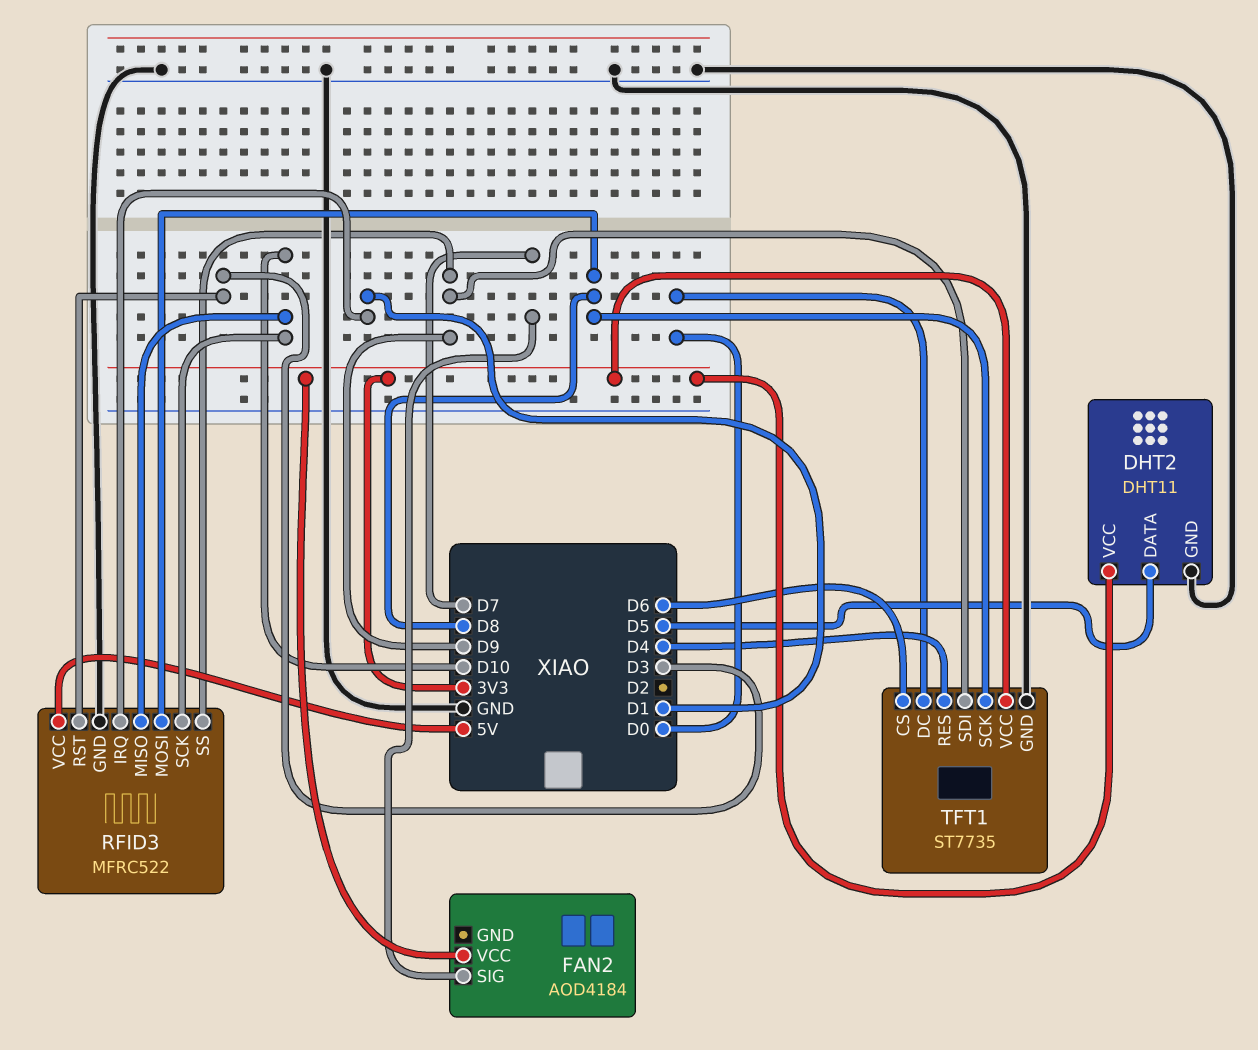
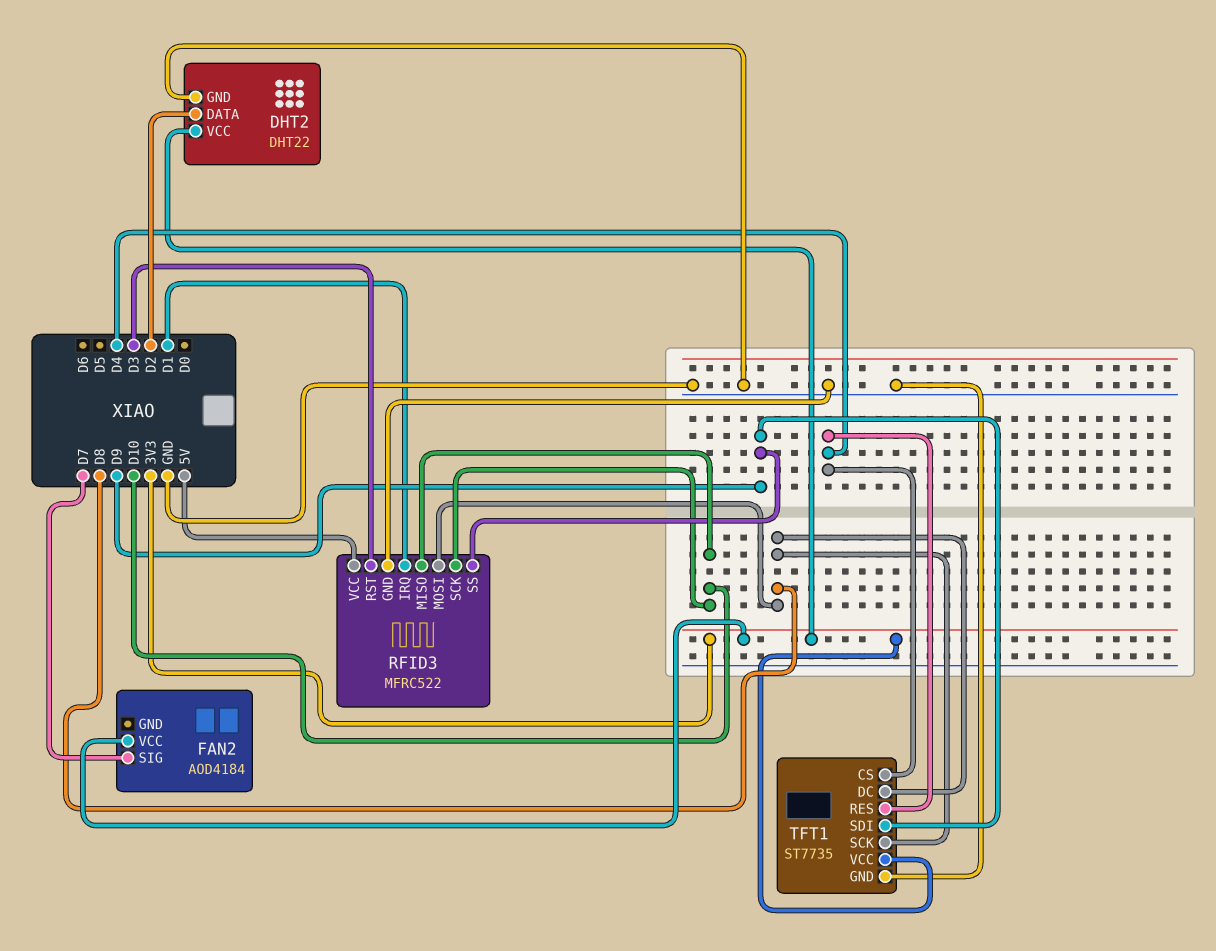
DHT2: DHT11 -> DHT22
DHT2 pin DATA: D5 -> D2
TFT1 pin CS: D6 -> D4
TFT1 pin DC: D0 -> D8

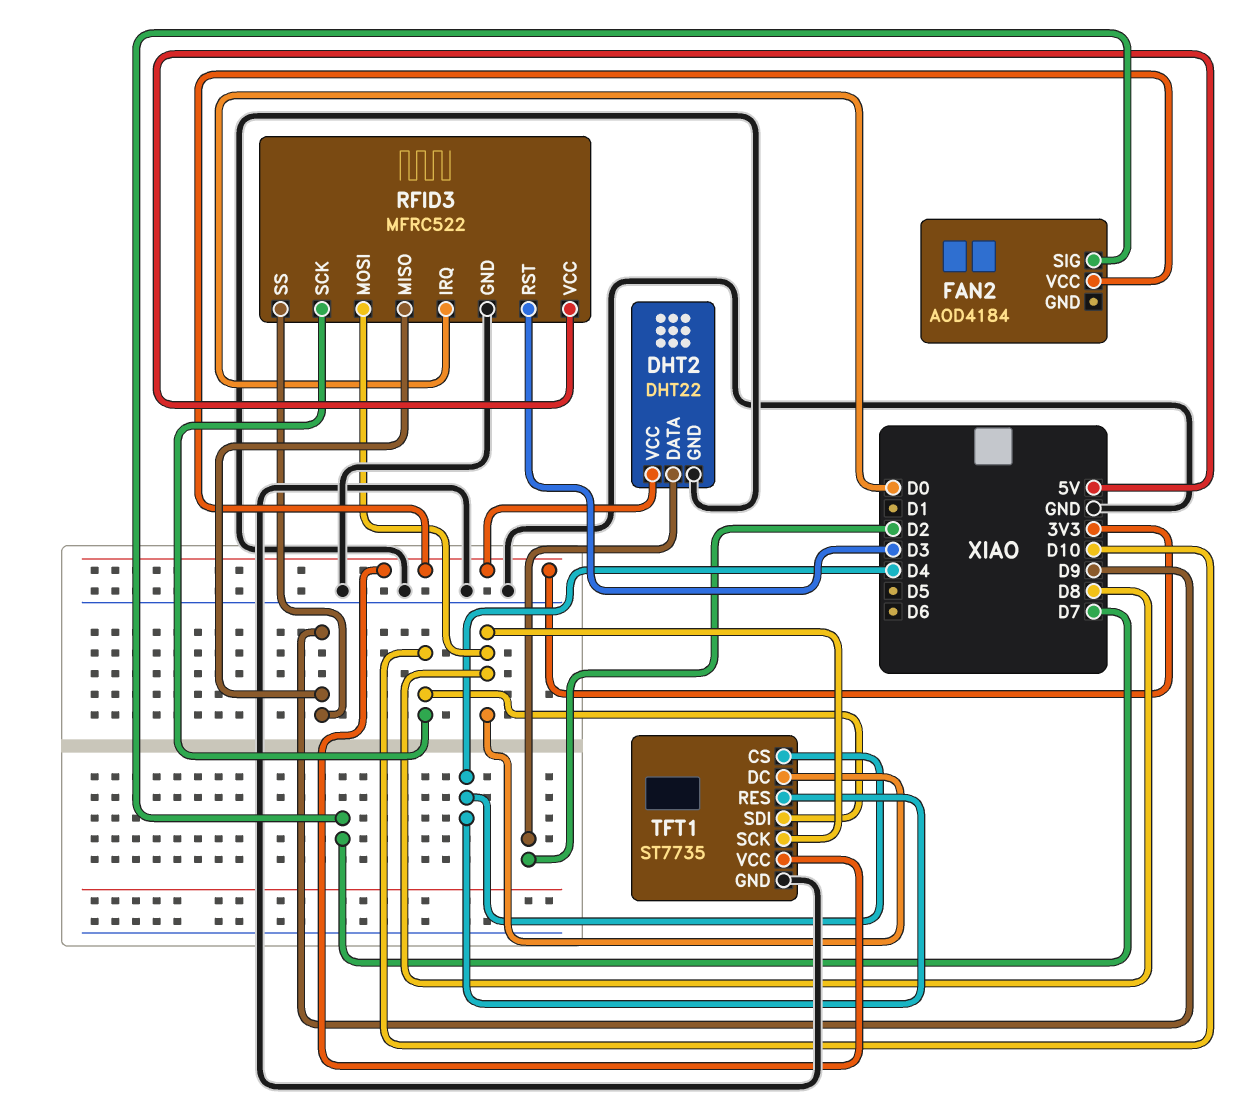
RFID3 pin IRQ: D1 -> D0
RFID3 pin MISO: D10 -> D9
TFT1 pin SDI: D9 -> D10

